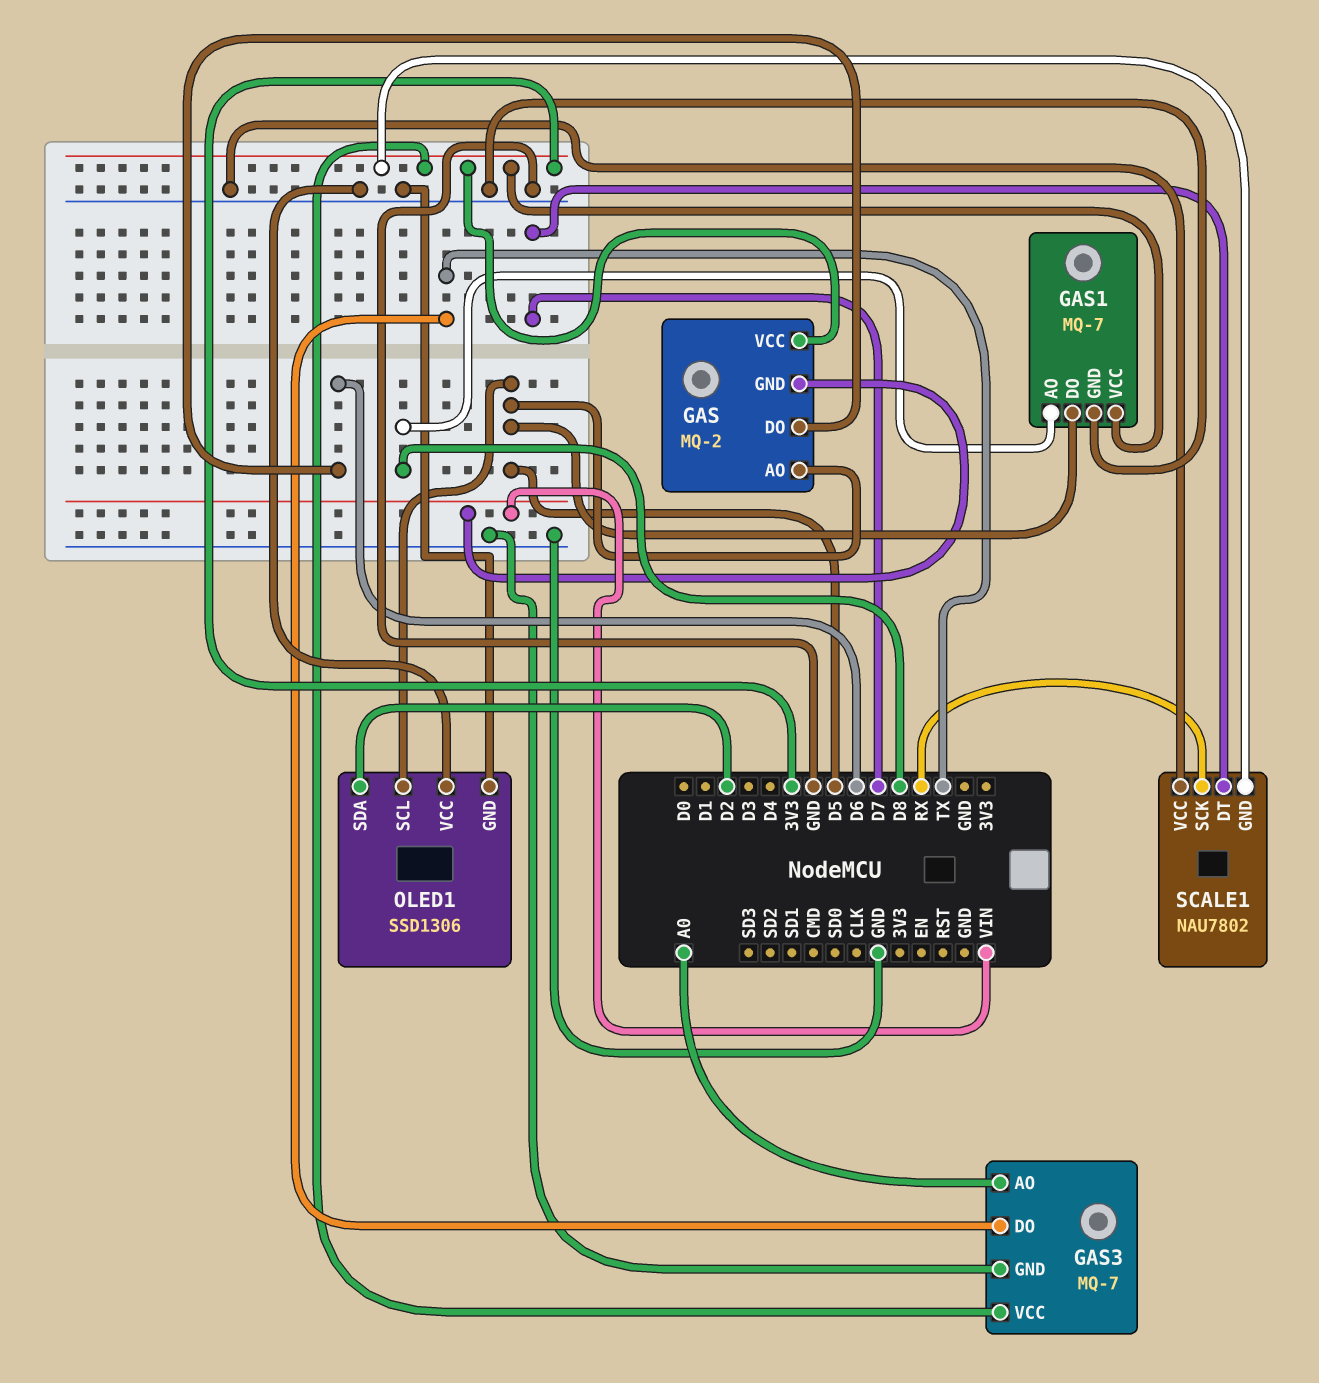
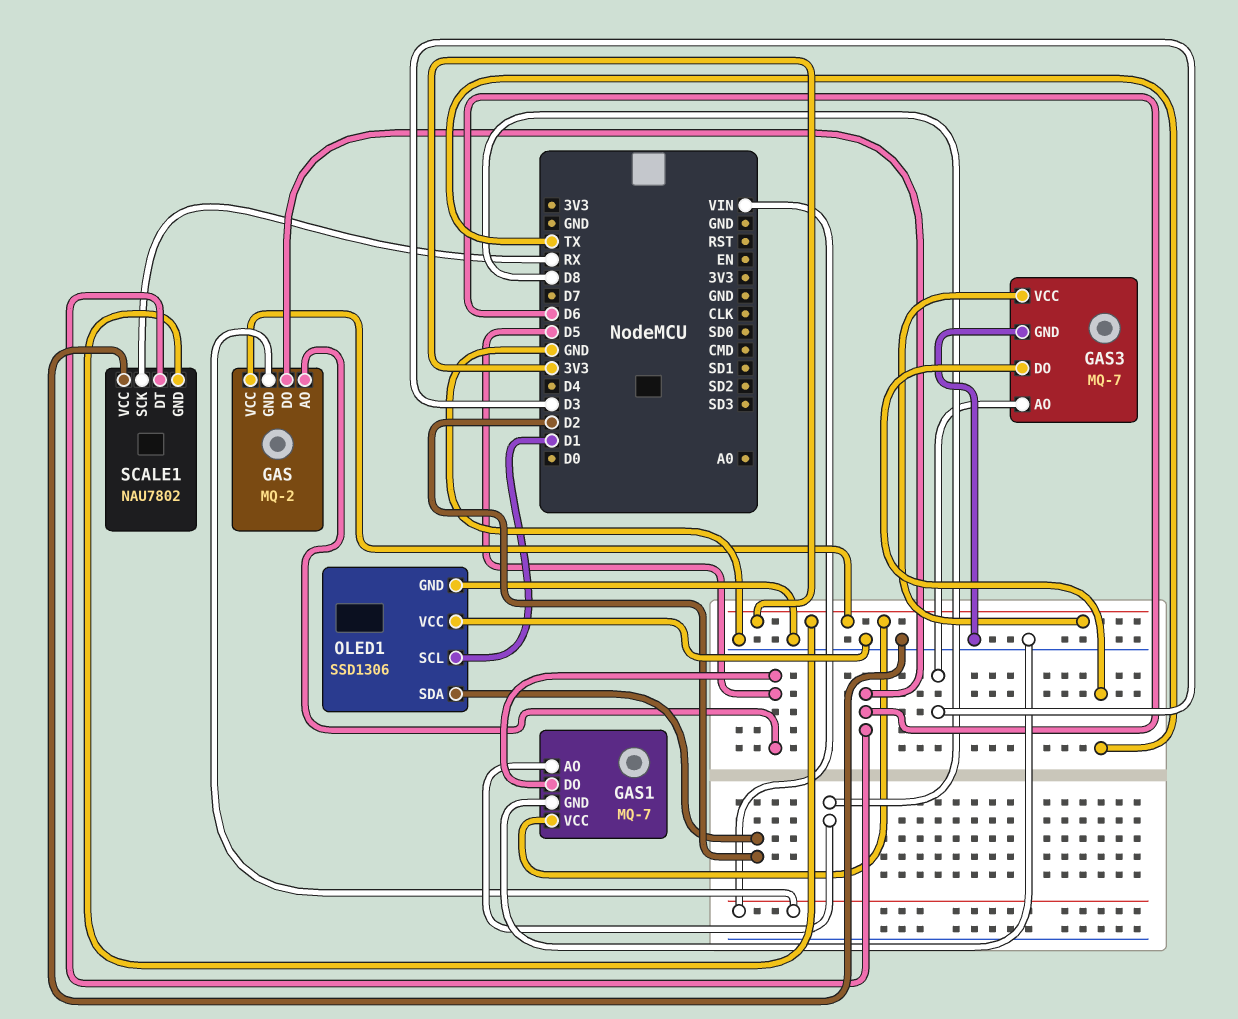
GAS3 pin AO: A0 -> D3
OLED1 pin SCL: D5 -> D1
SCALE1 pin DT: D7 -> D6

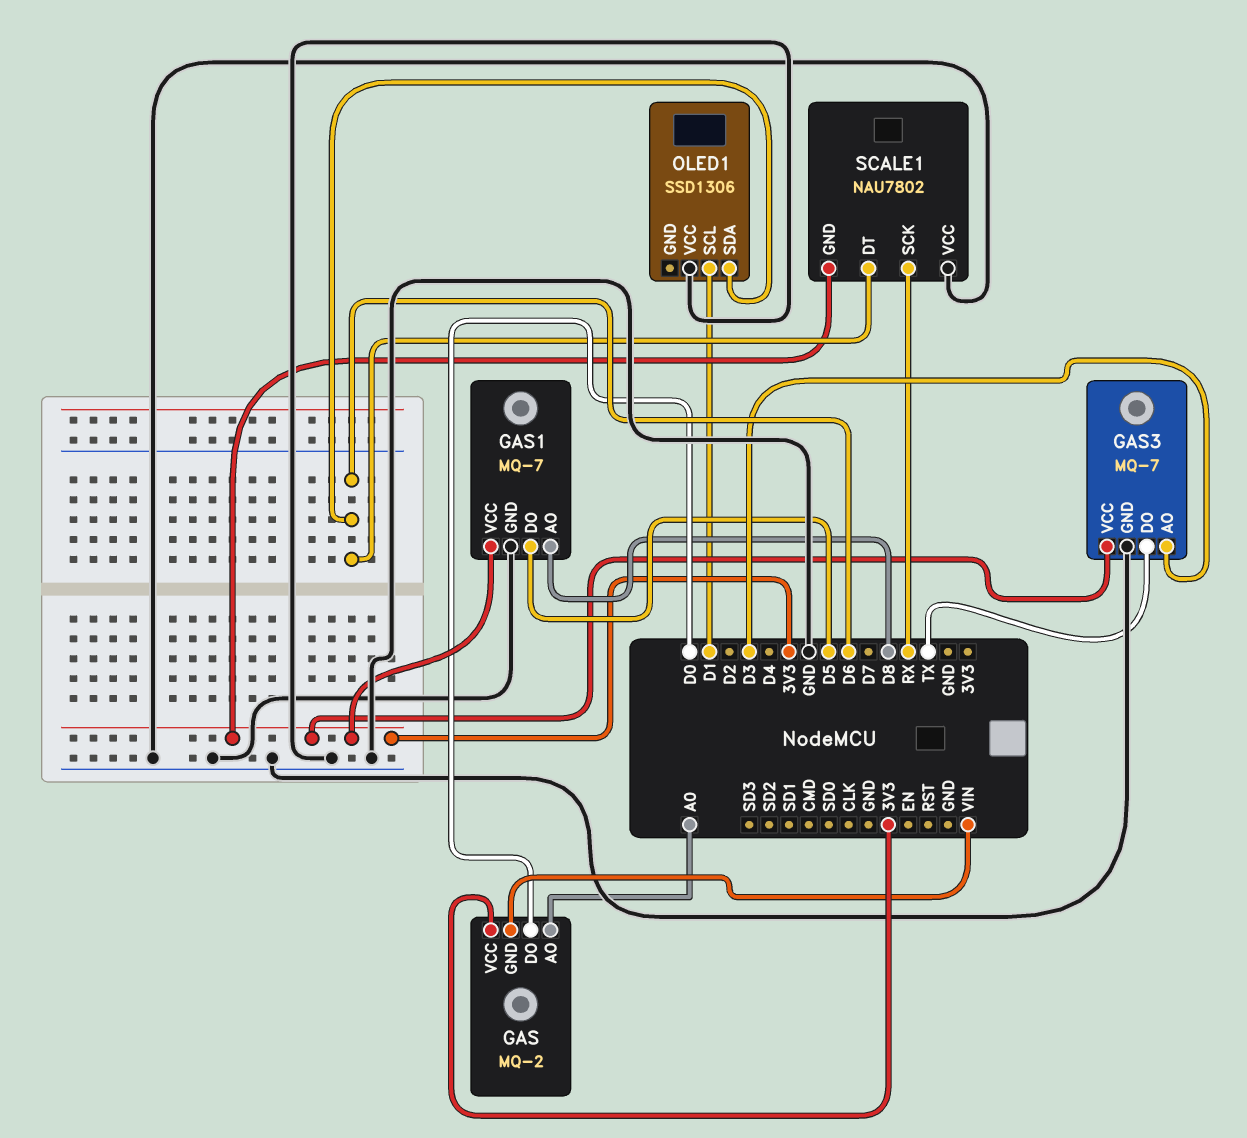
GAS pin AO: D5 -> A0
GAS pin DO: D6 -> D0
OLED1 pin GND: GND -> none
OLED1 pin SDA: D2 -> D6

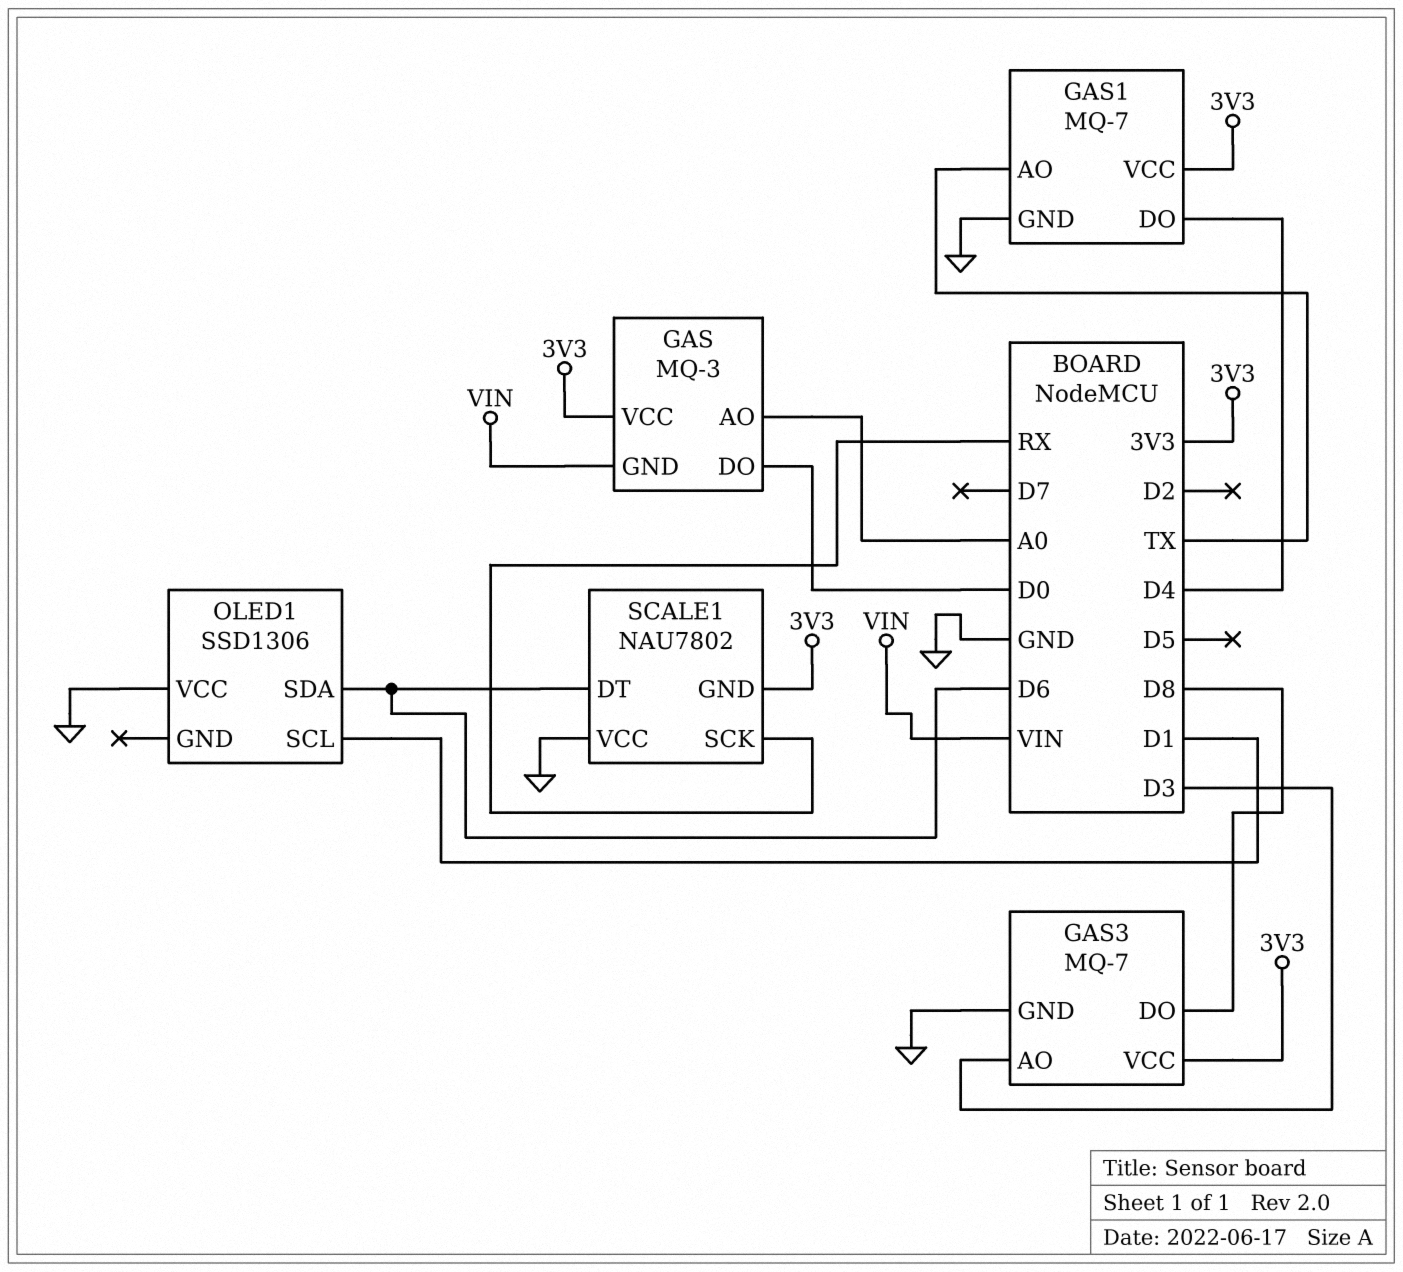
GAS: MQ-2 -> MQ-3
GAS1 pin AO: D8 -> TX
GAS1 pin DO: D5 -> D4
GAS3 pin DO: TX -> D8

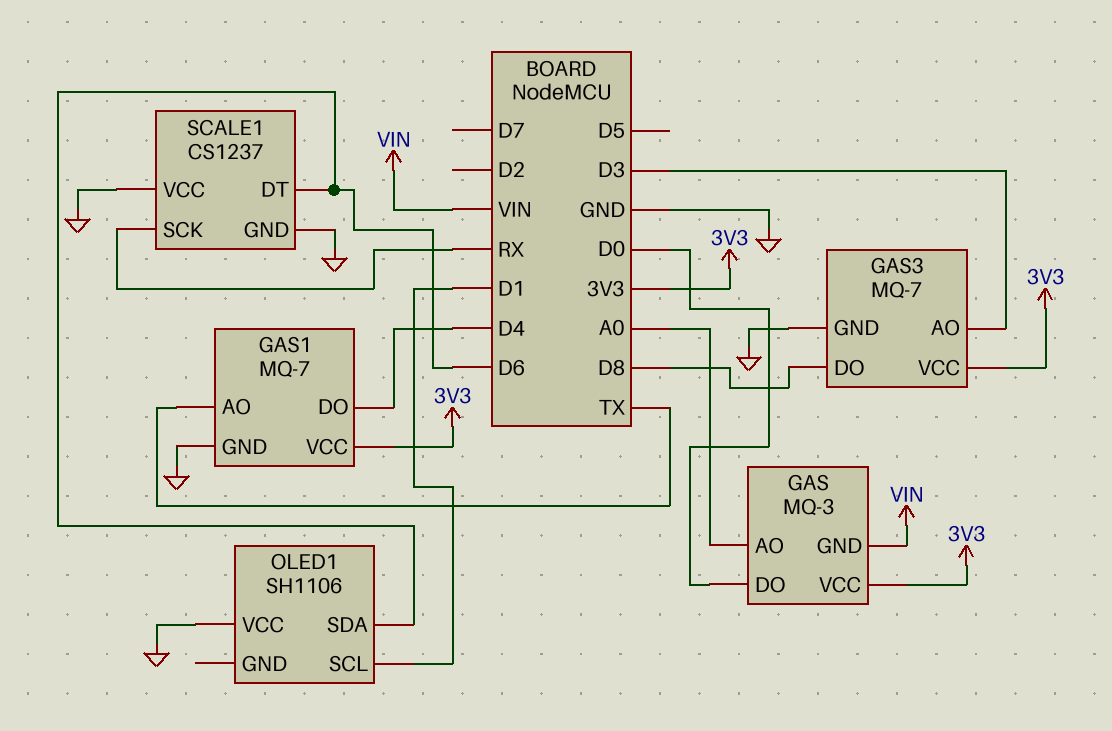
OLED1: SSD1306 -> SH1106
SCALE1: NAU7802 -> CS1237
SCALE1 pin GND: 3V3 -> GND

